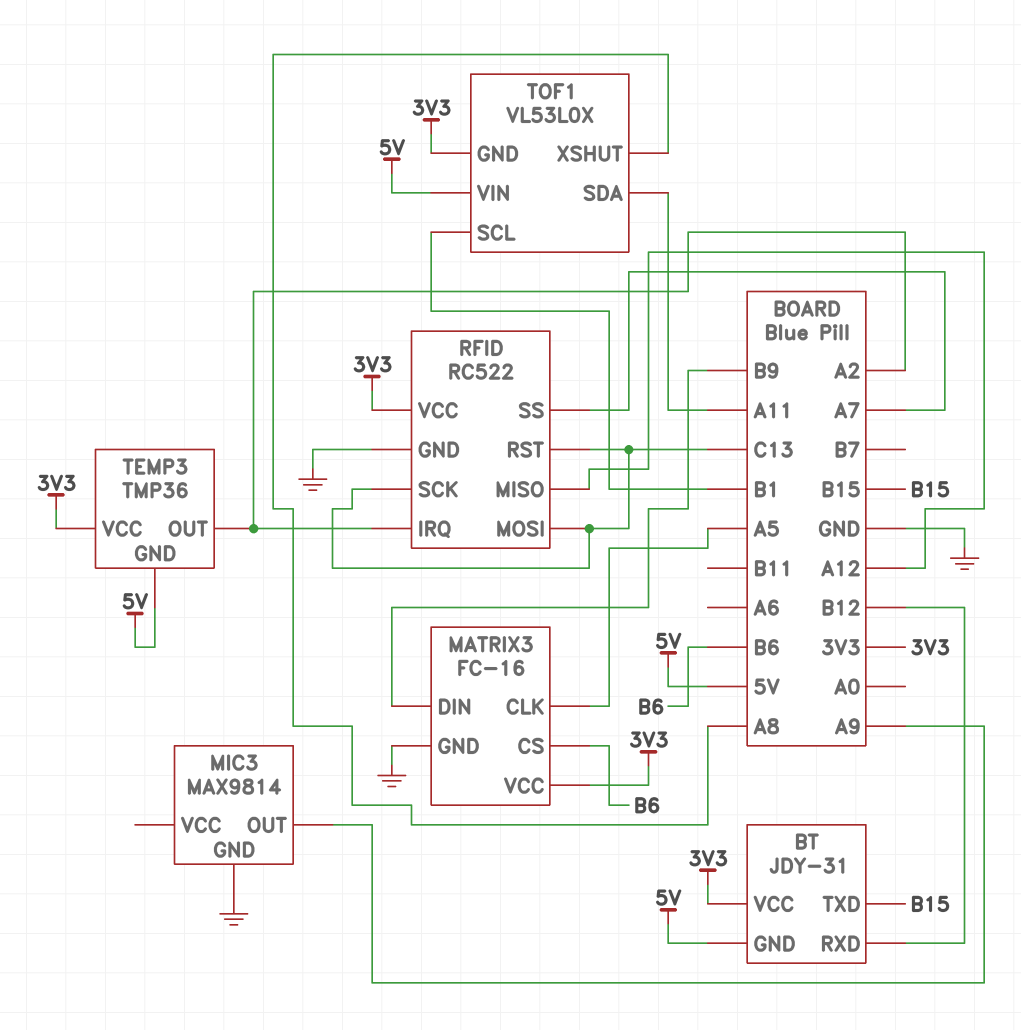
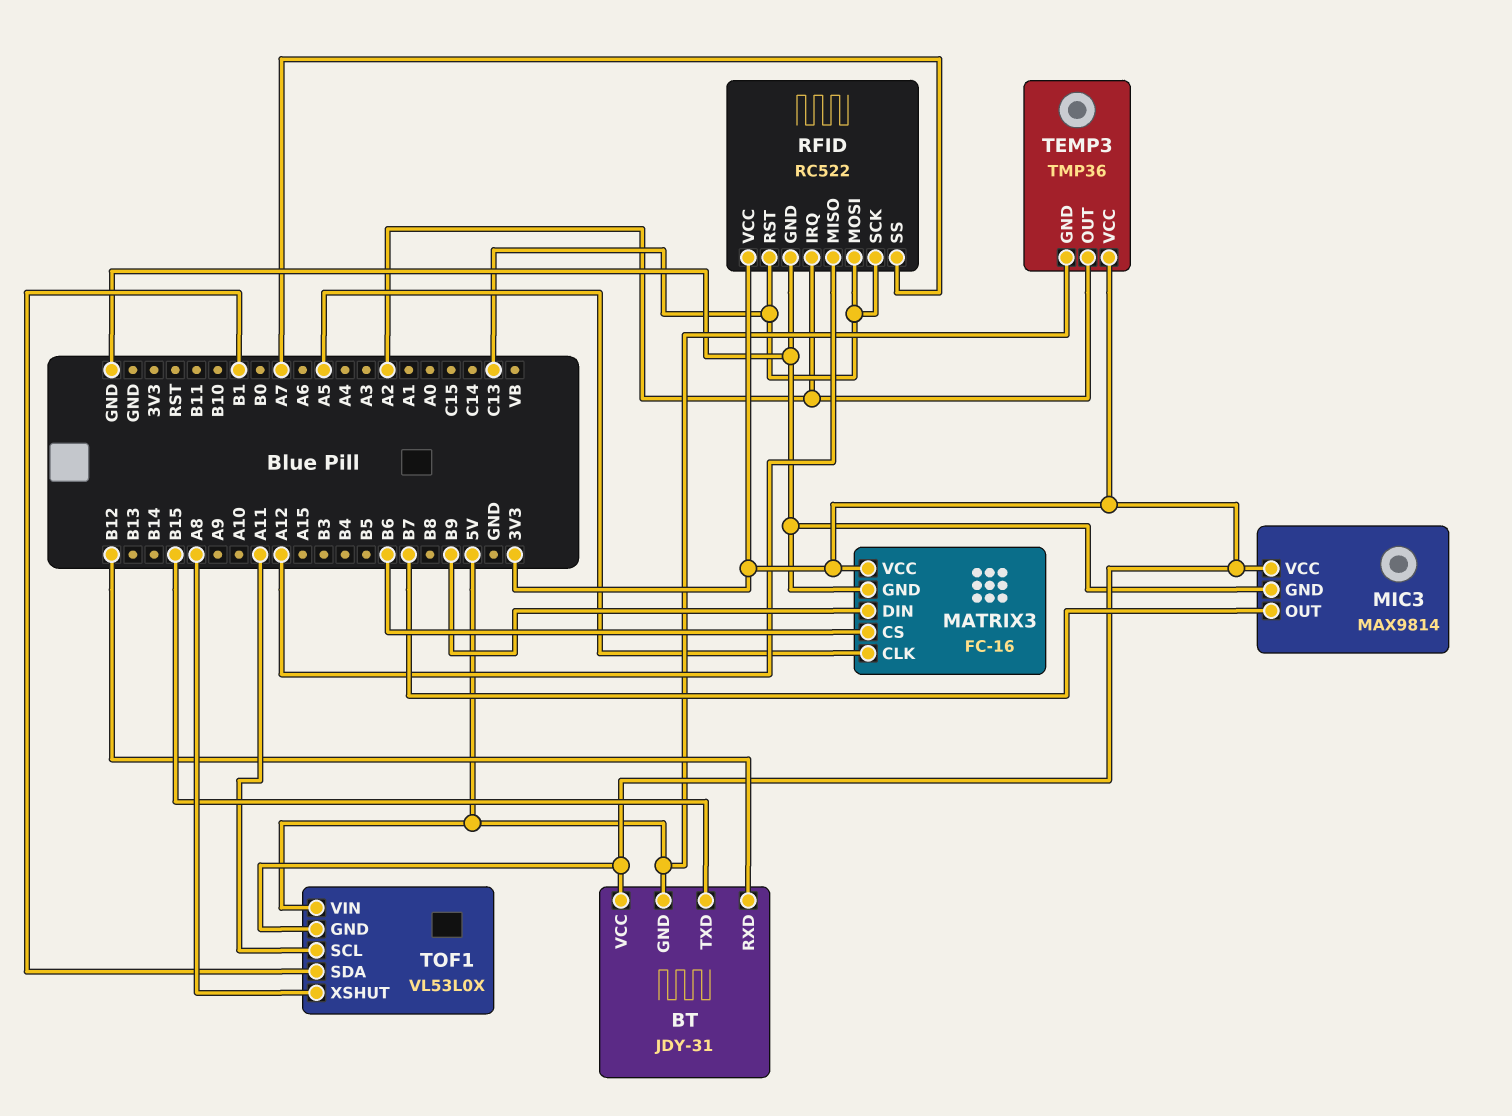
MIC3 pin OUT: A9 -> B7
MIC3 pin VCC: none -> 3V3
TOF1 pin SCL: B1 -> A11
TOF1 pin SDA: A11 -> B1

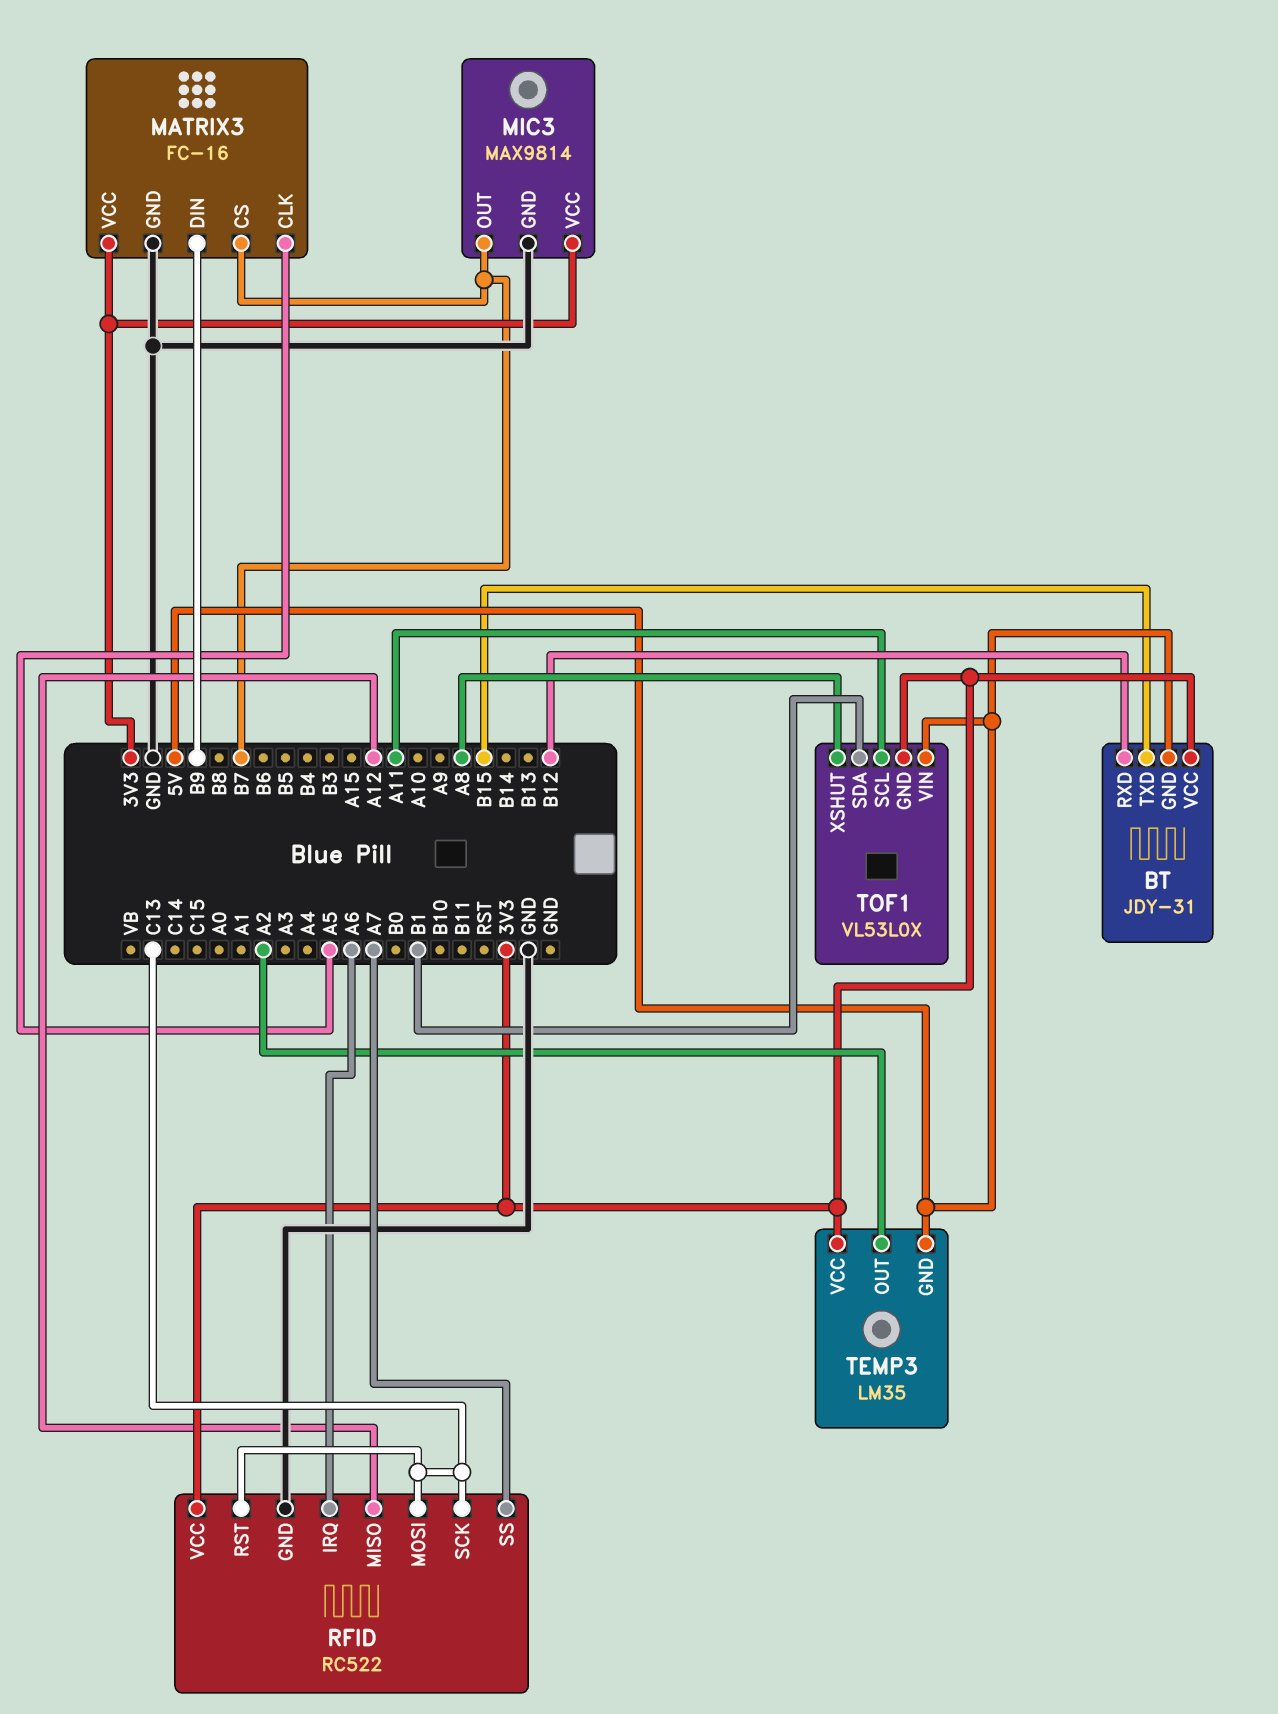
MATRIX3 pin CS: B6 -> B7
RFID pin IRQ: A2 -> A6
TEMP3: TMP36 -> LM35

